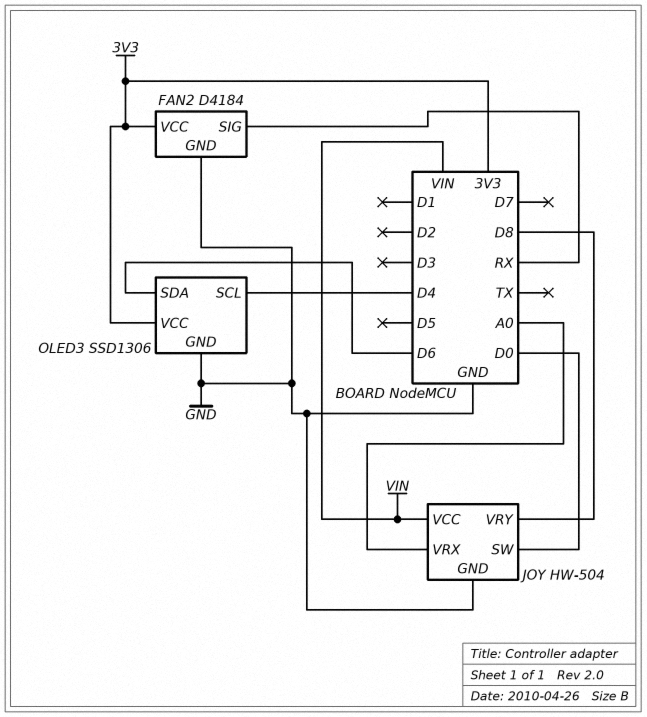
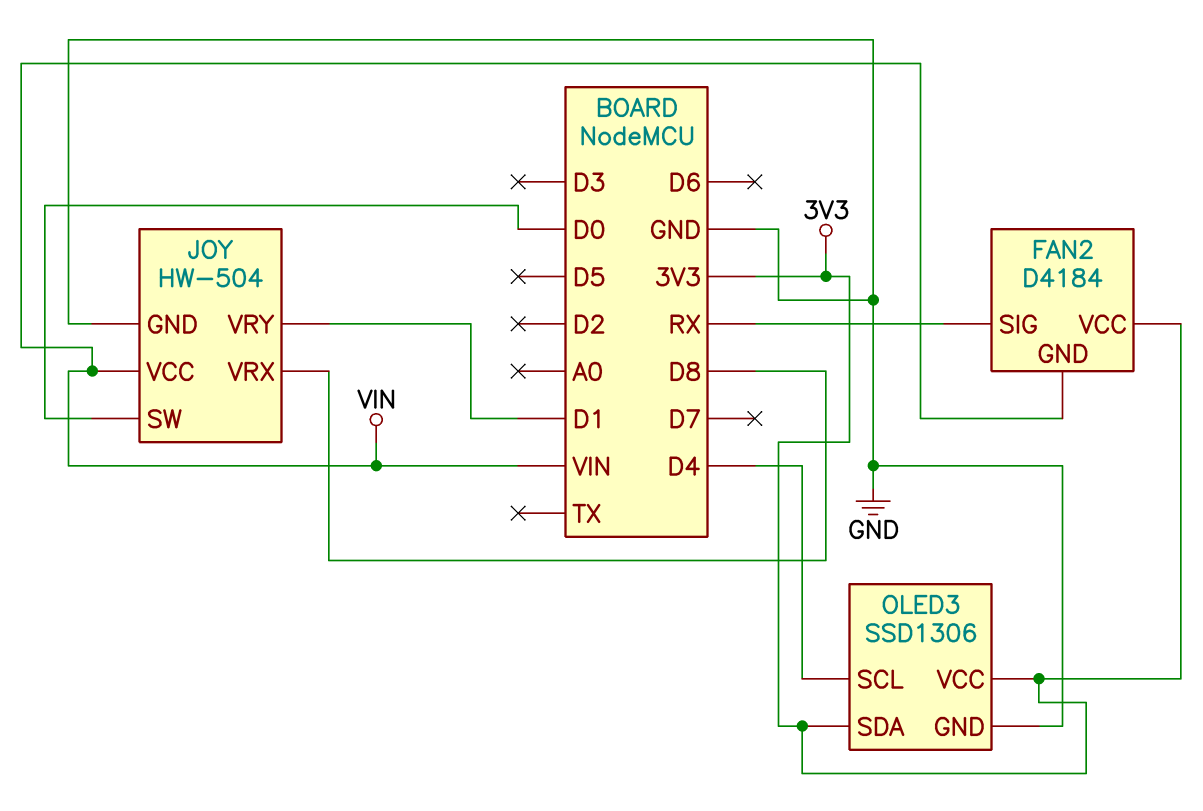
FAN2 pin GND: GND -> VIN
JOY pin VRX: A0 -> D8
JOY pin VRY: D8 -> D1
OLED3 pin SDA: D6 -> 3V3

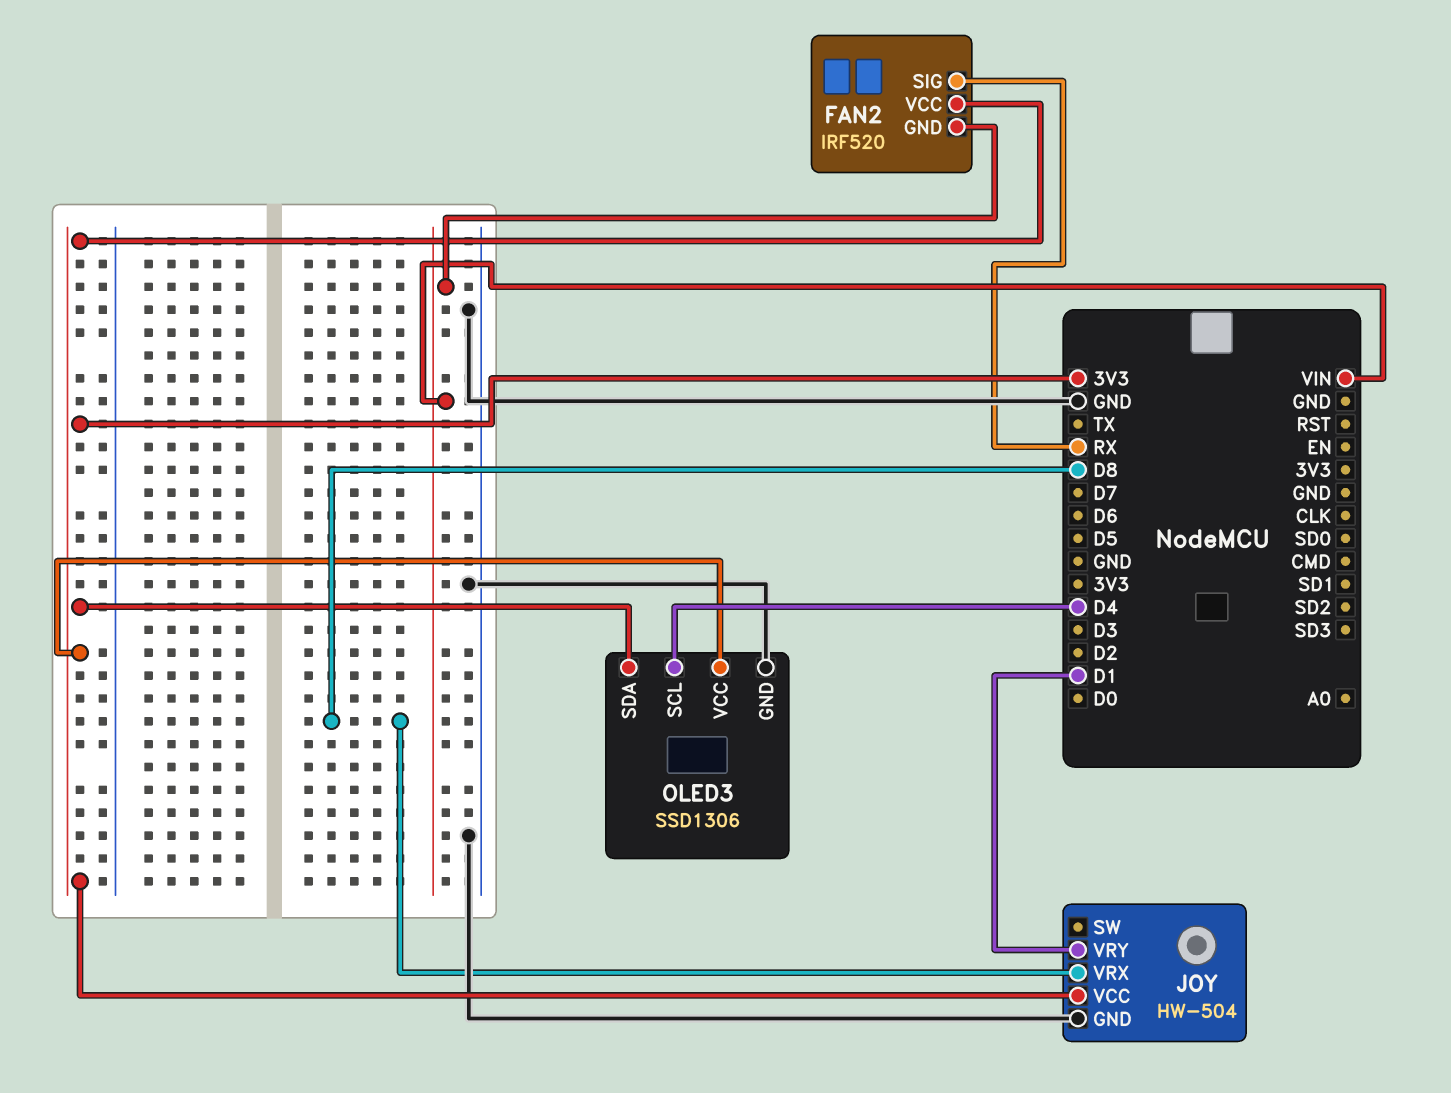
FAN2: D4184 -> IRF520
JOY pin SW: D0 -> none
JOY pin VCC: VIN -> 3V3

